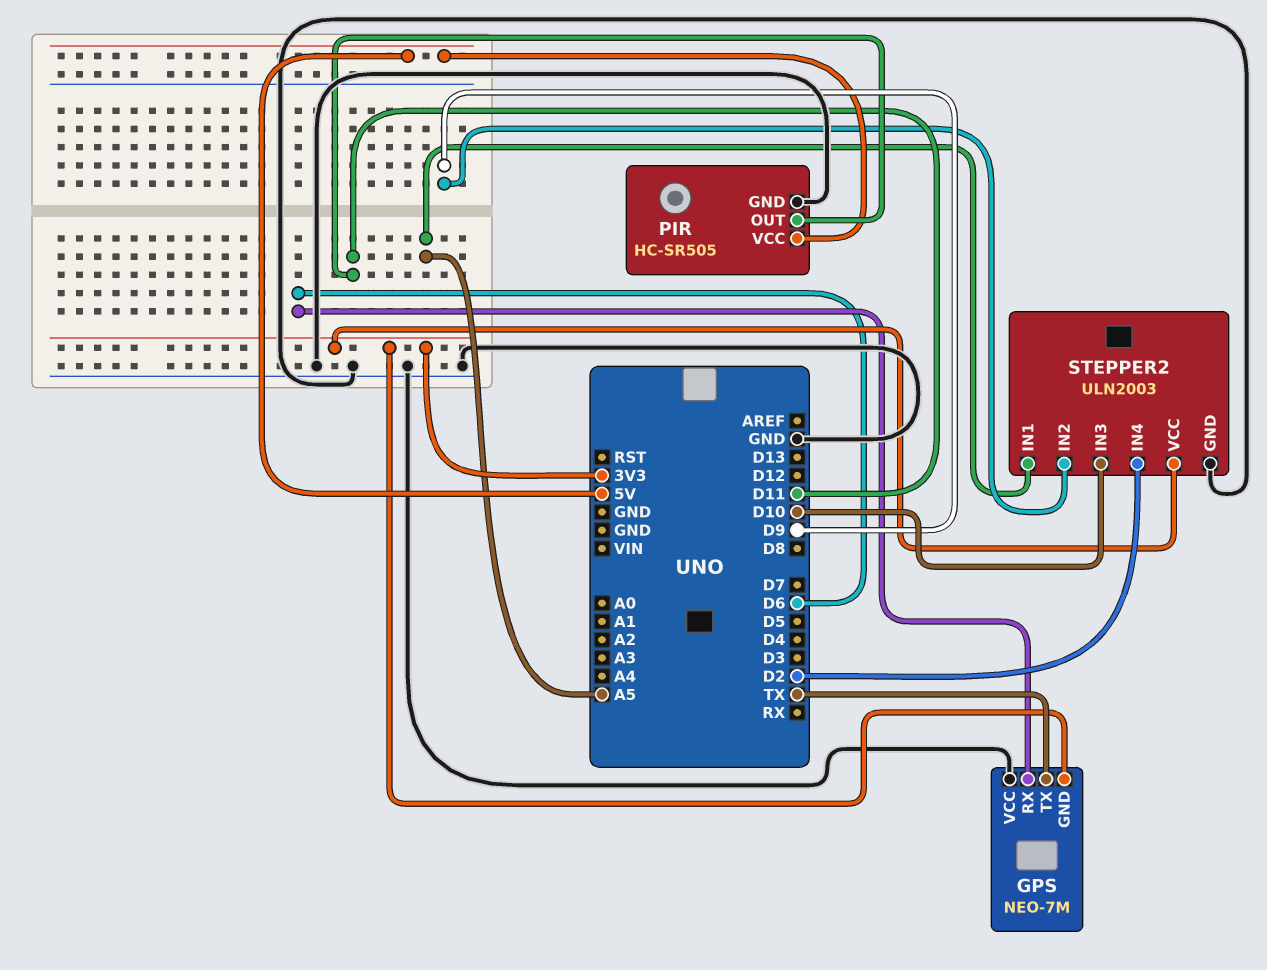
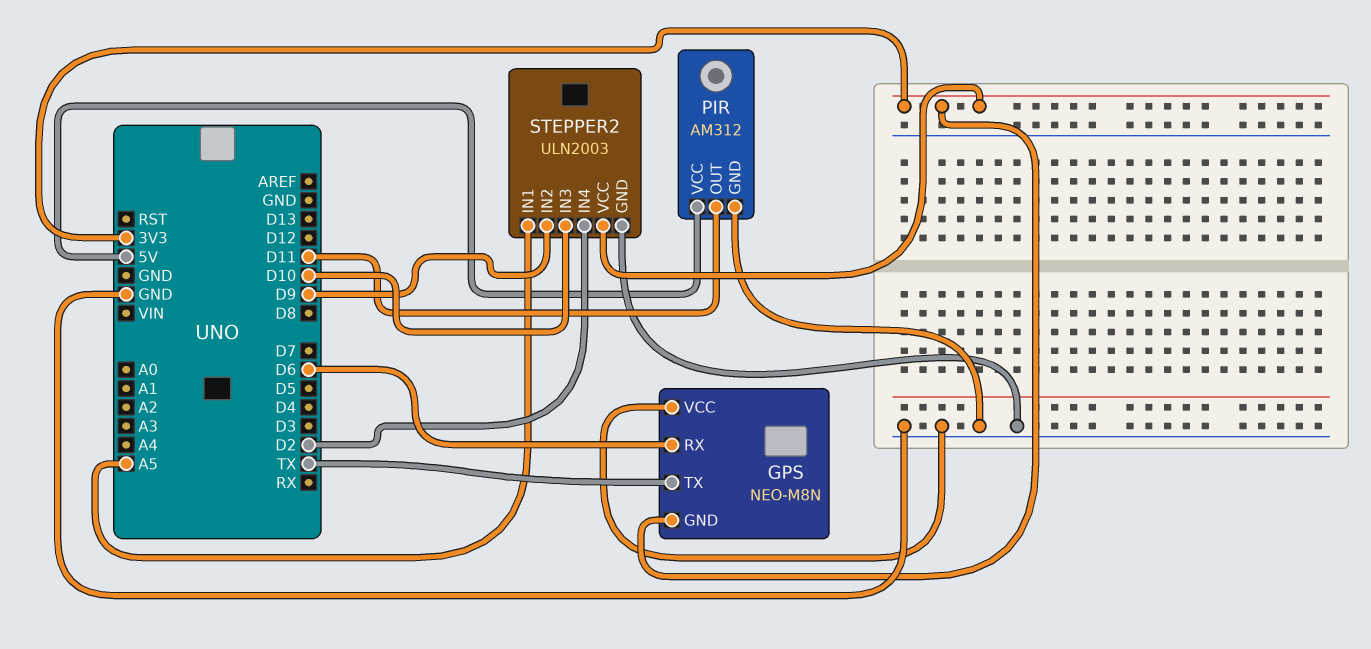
GPS: NEO-7M -> NEO-M8N
PIR: HC-SR505 -> AM312

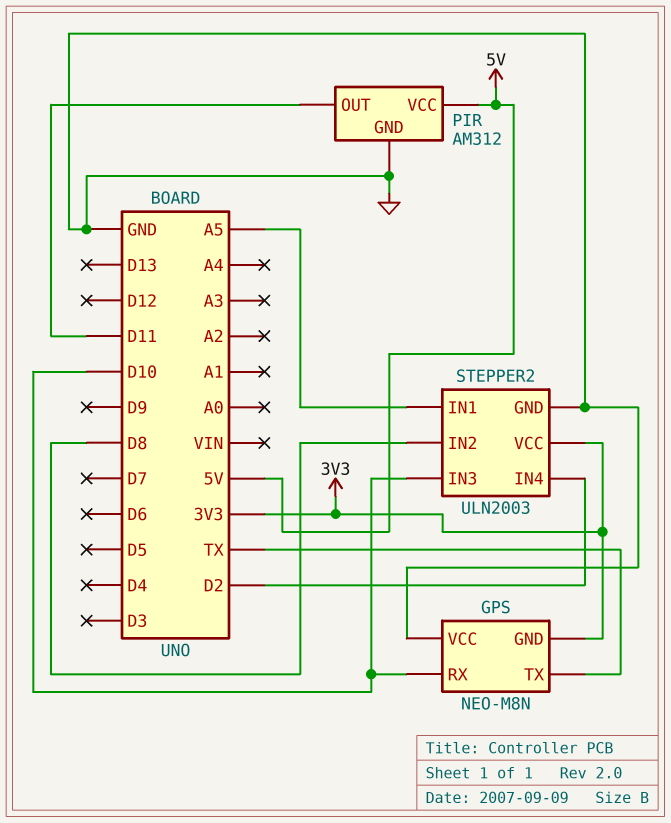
GPS pin RX: D6 -> D10
STEPPER2 pin IN2: D9 -> D8

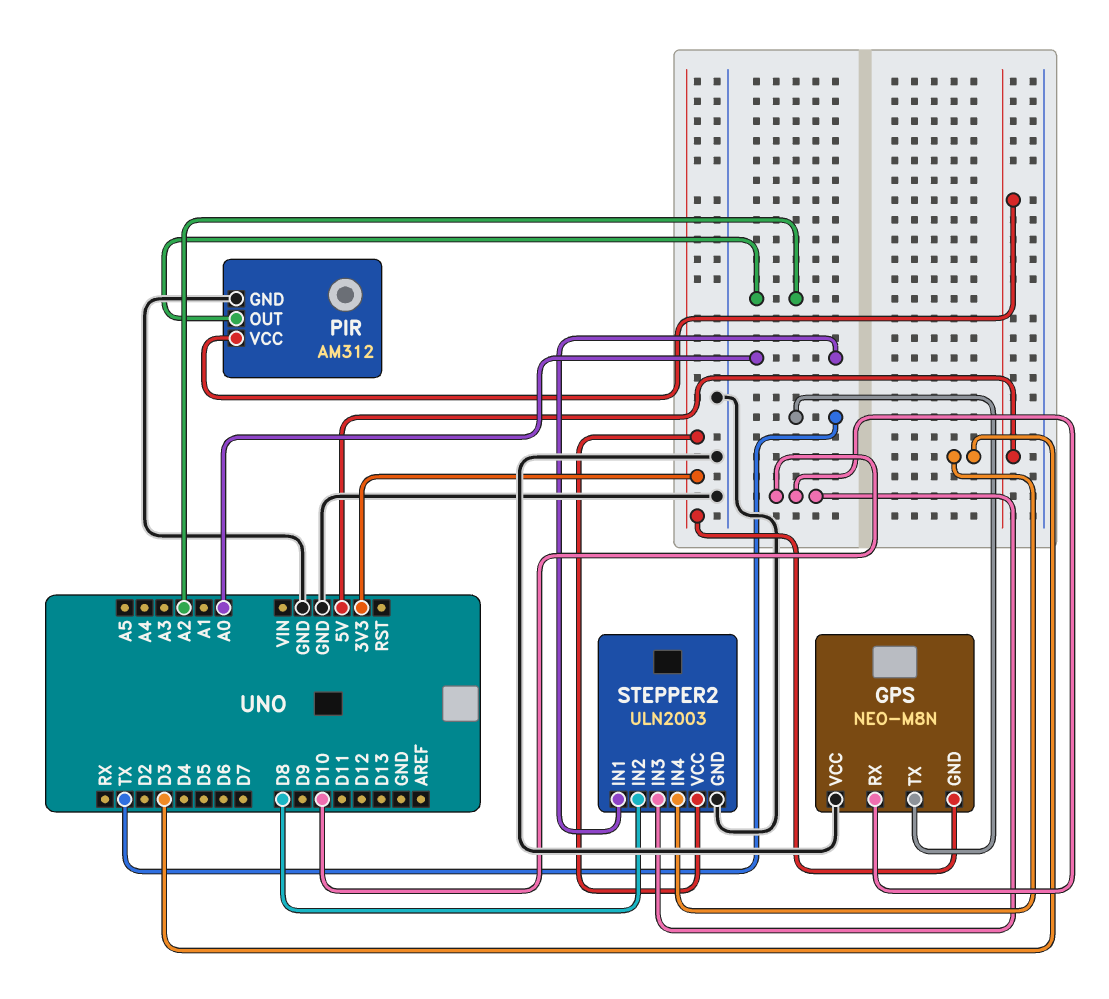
PIR pin OUT: D11 -> A2
STEPPER2 pin IN1: A5 -> A0
STEPPER2 pin IN4: D2 -> D3

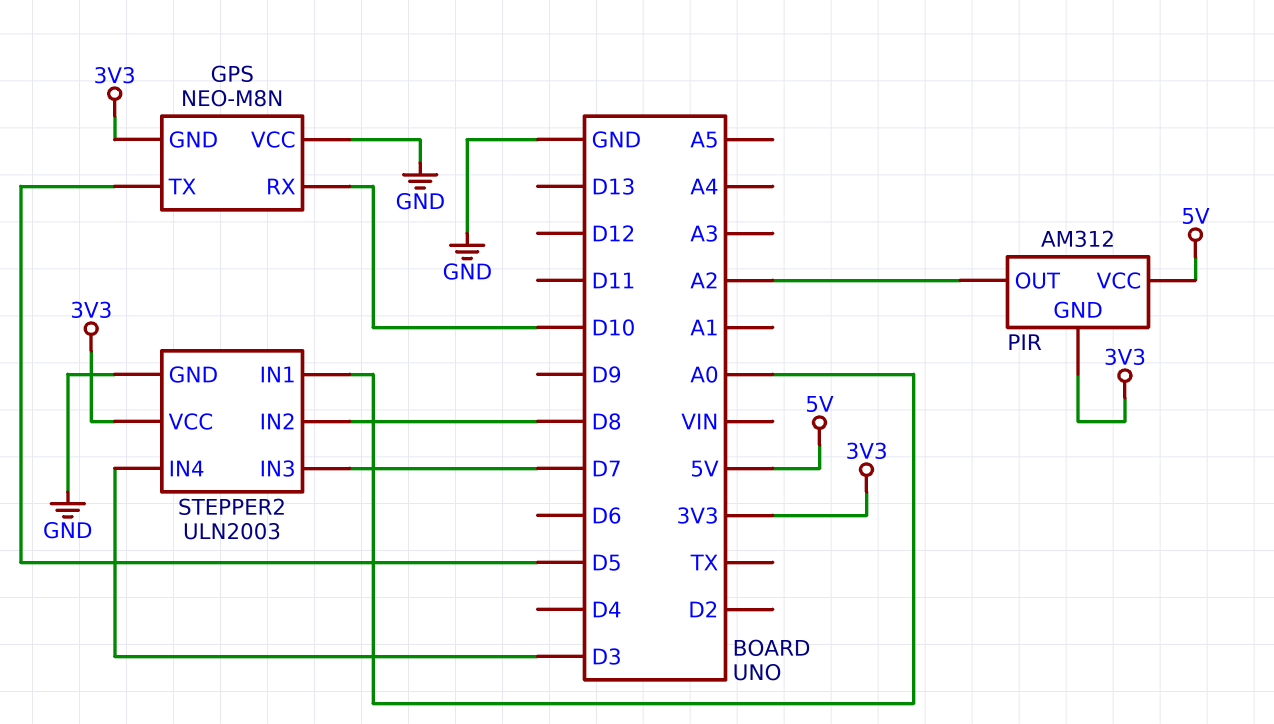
GPS pin TX: TX -> D5
PIR pin GND: GND -> 3V3
STEPPER2 pin IN3: D10 -> D7

